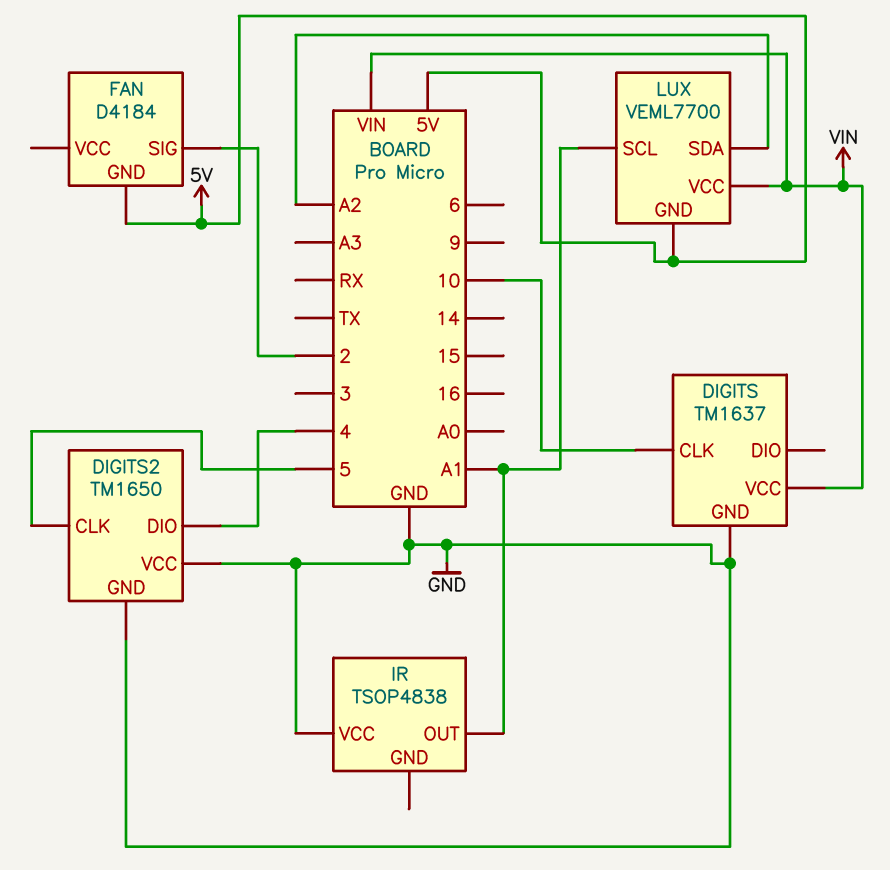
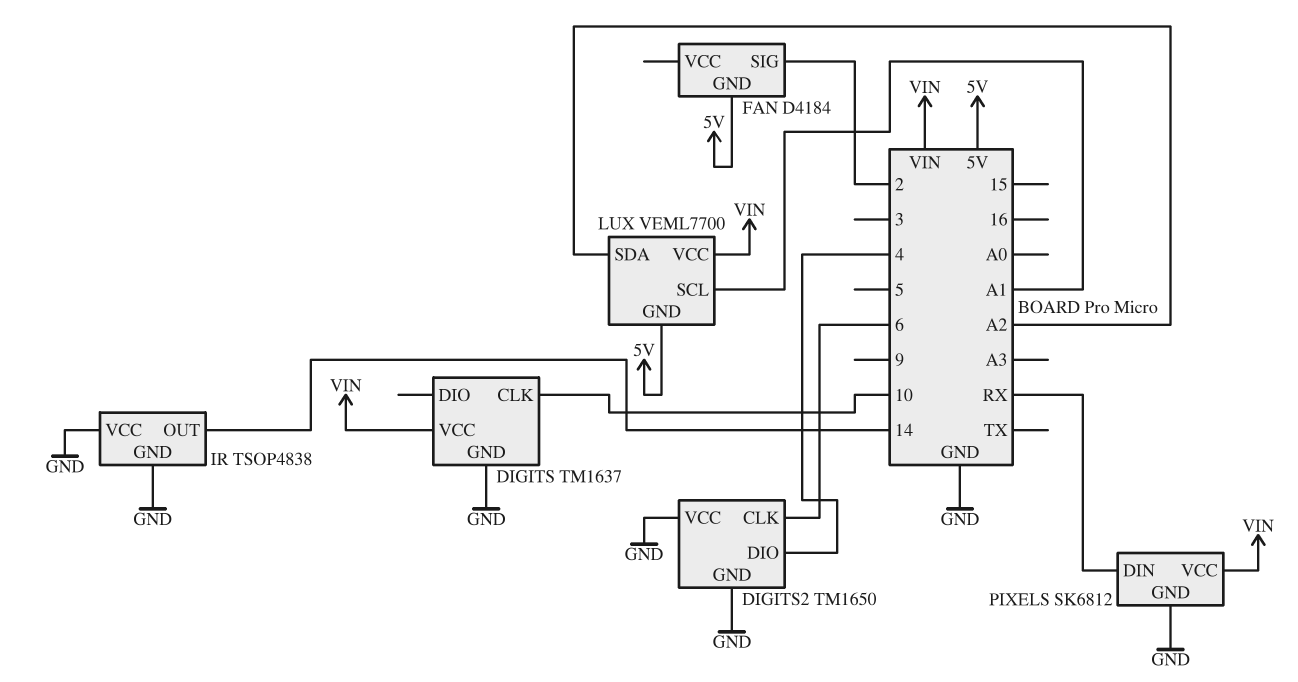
DIGITS2 pin CLK: 5 -> 6
IR pin GND: none -> GND
IR pin OUT: A1 -> 14
PIXELS: none -> SK6812
PIXELS pin DIN: none -> RX
PIXELS pin GND: none -> GND
PIXELS pin VCC: none -> VIN

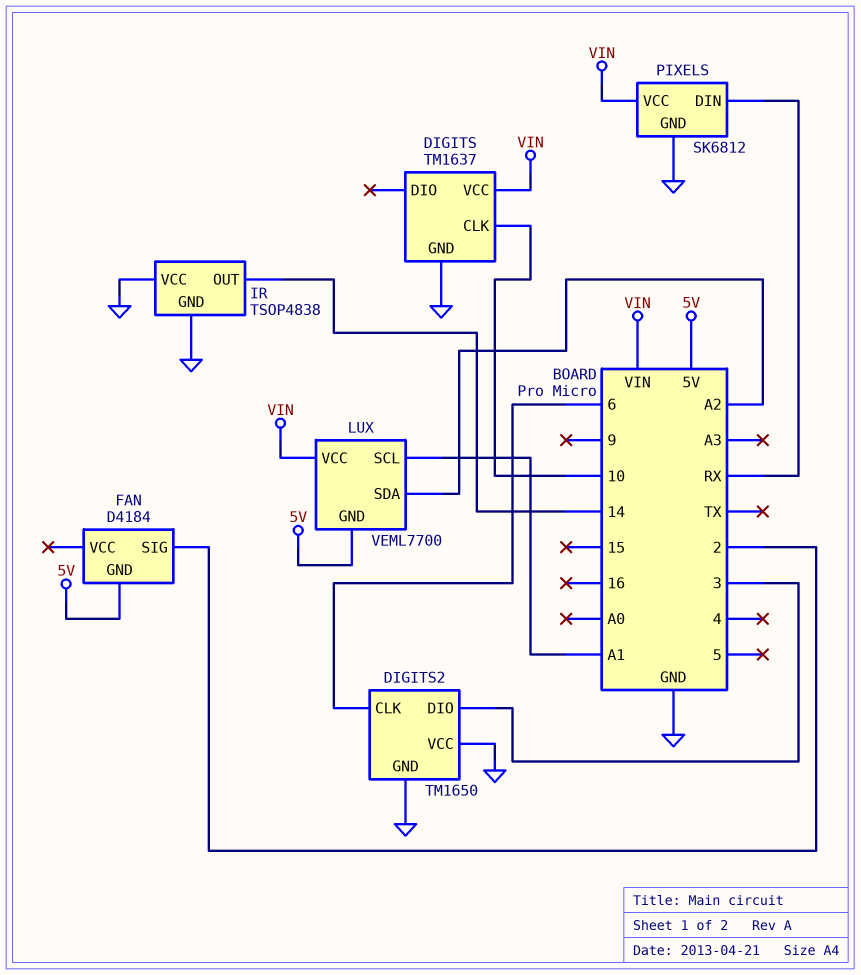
DIGITS2 pin DIO: 4 -> 3

